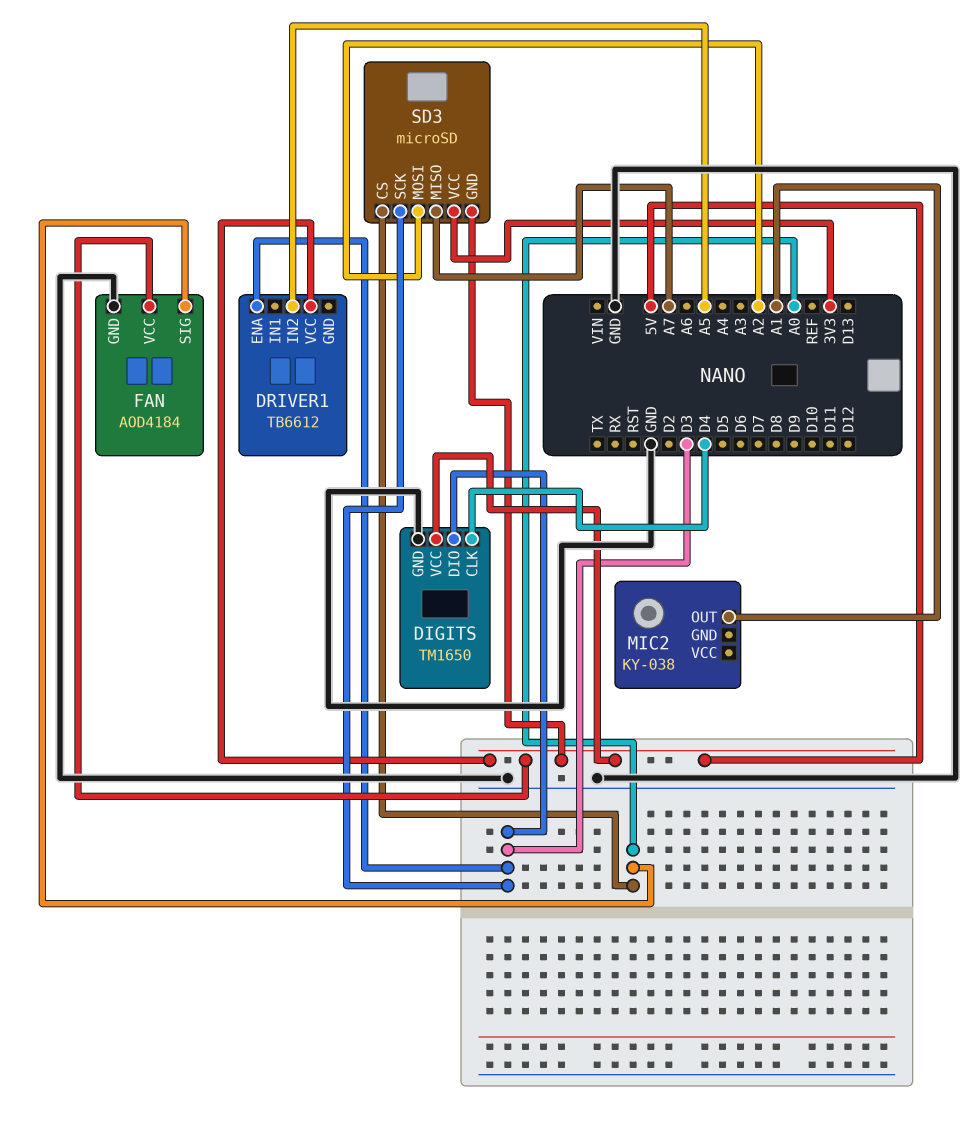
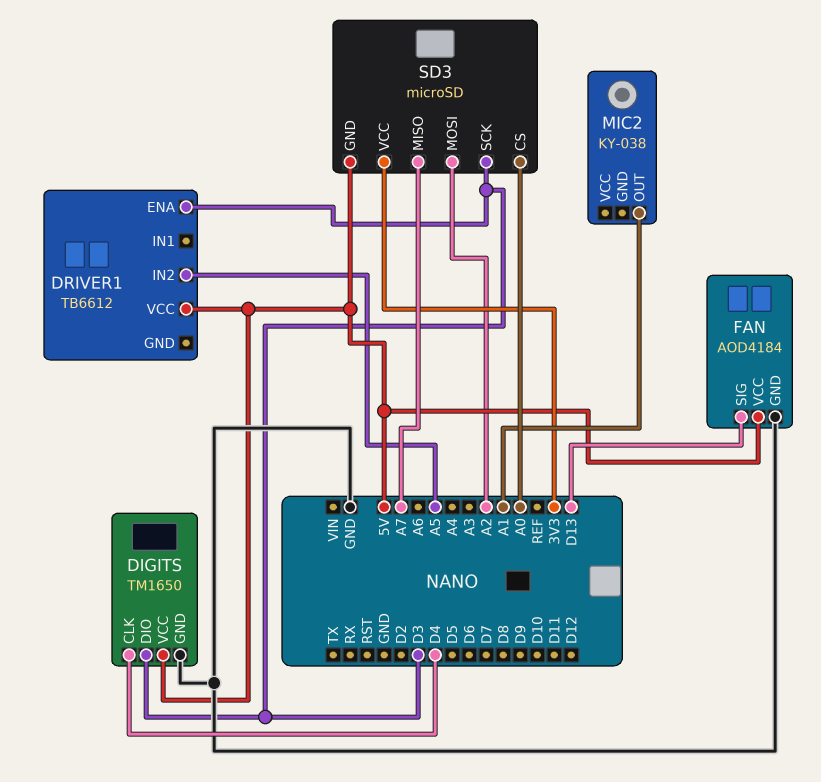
FAN pin SIG: A0 -> D13

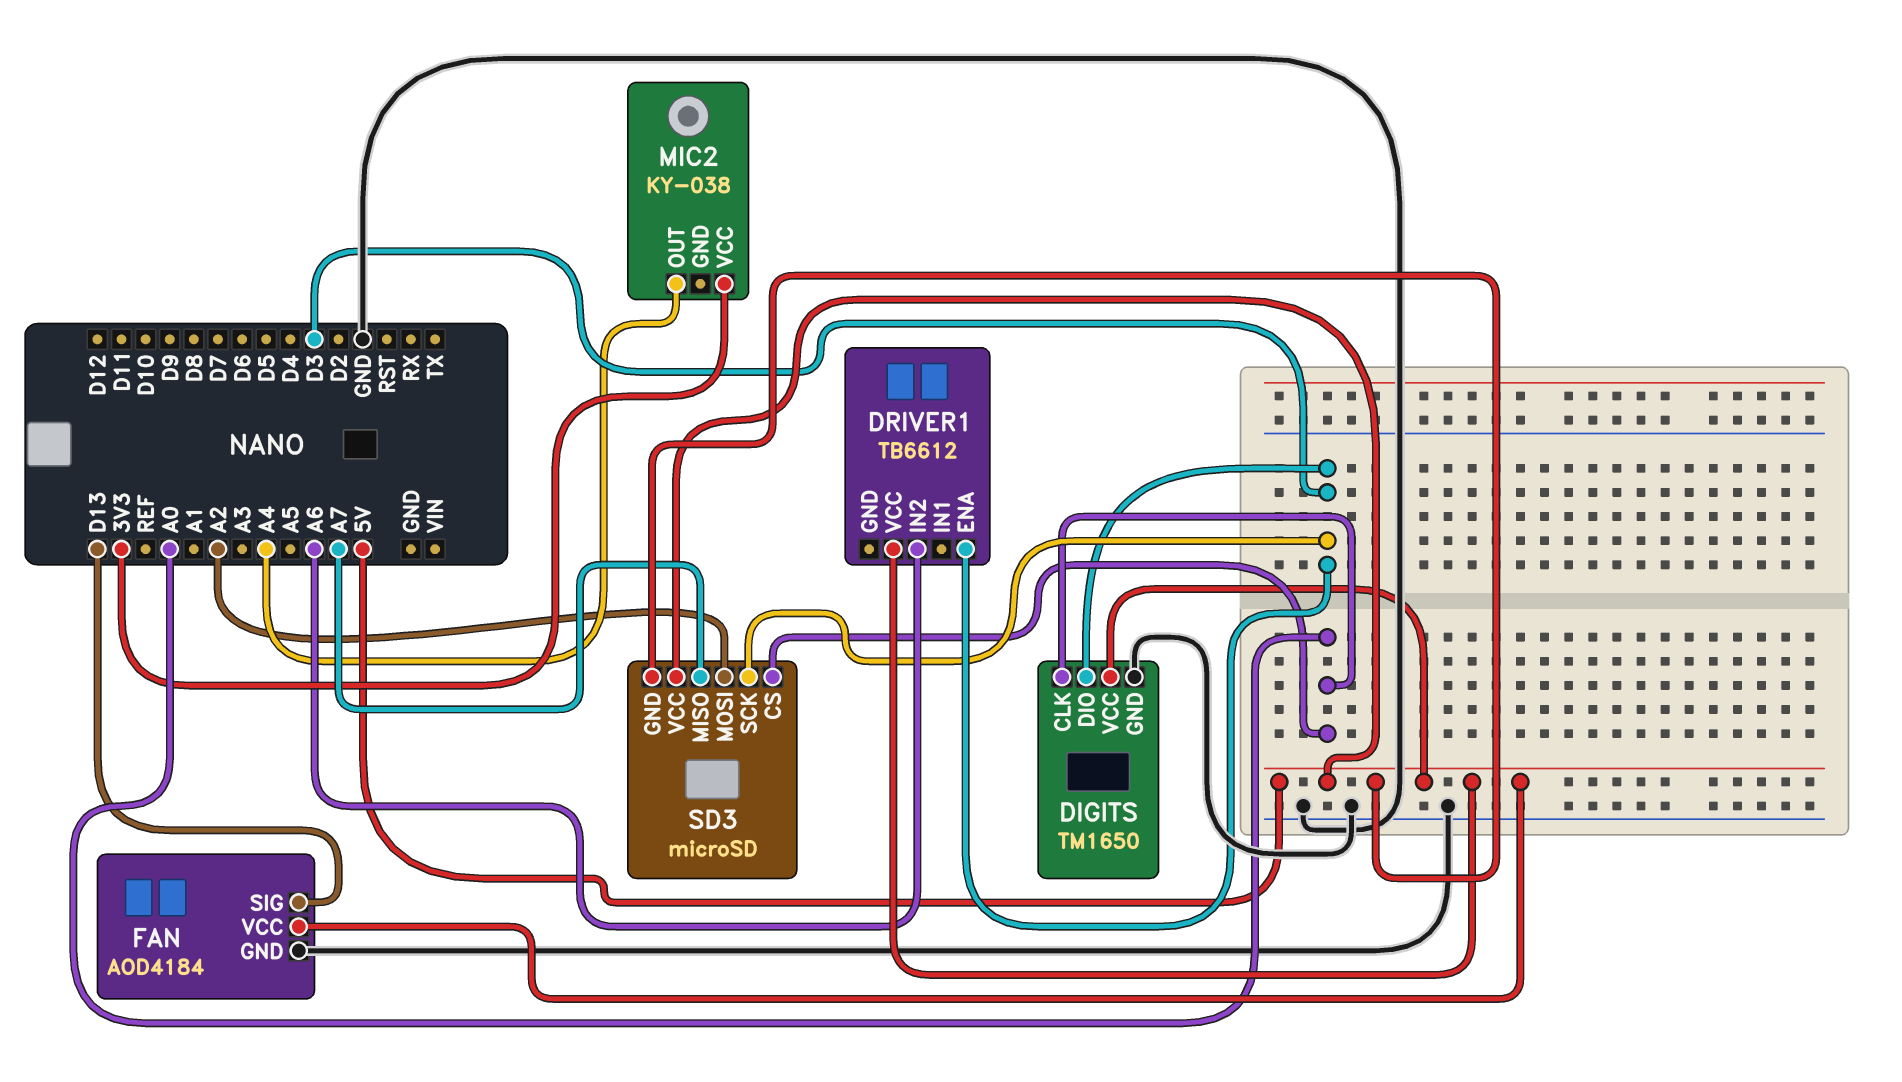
DIGITS pin CLK: D4 -> A0
DRIVER1 pin IN2: A5 -> A6
MIC2 pin OUT: A1 -> A4
MIC2 pin VCC: none -> 3V3
SD3 pin VCC: 3V3 -> 5V

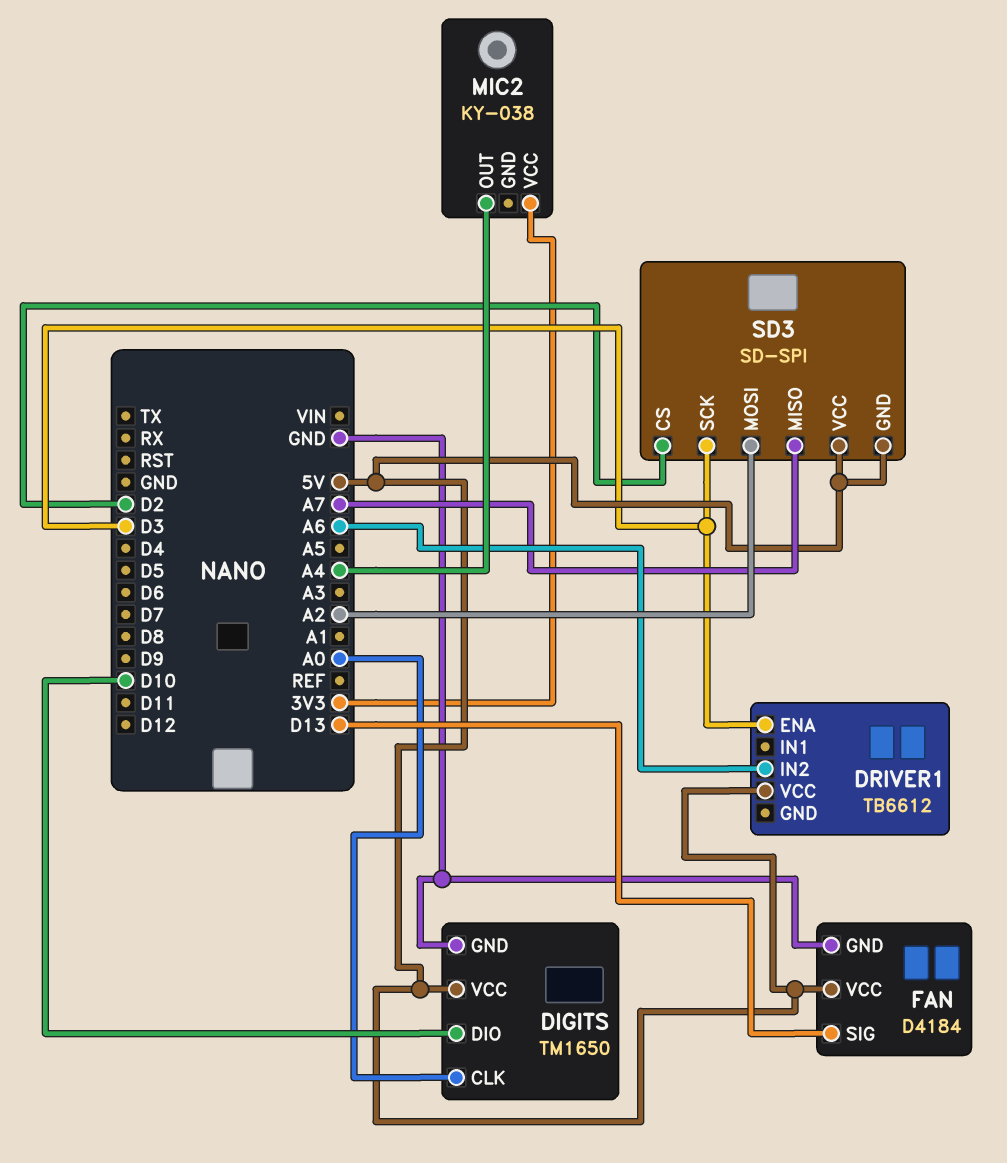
DIGITS pin DIO: D3 -> D10
FAN: AOD4184 -> D4184
SD3: microSD -> SD-SPI
SD3 pin CS: A0 -> D2

